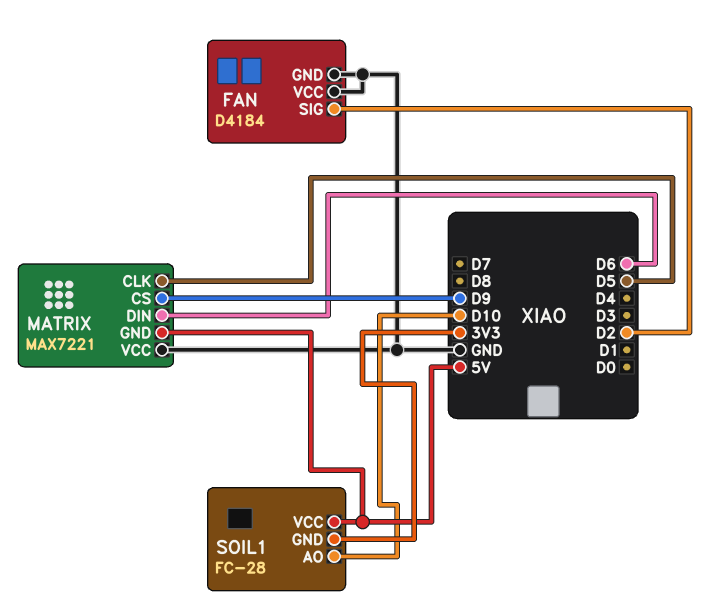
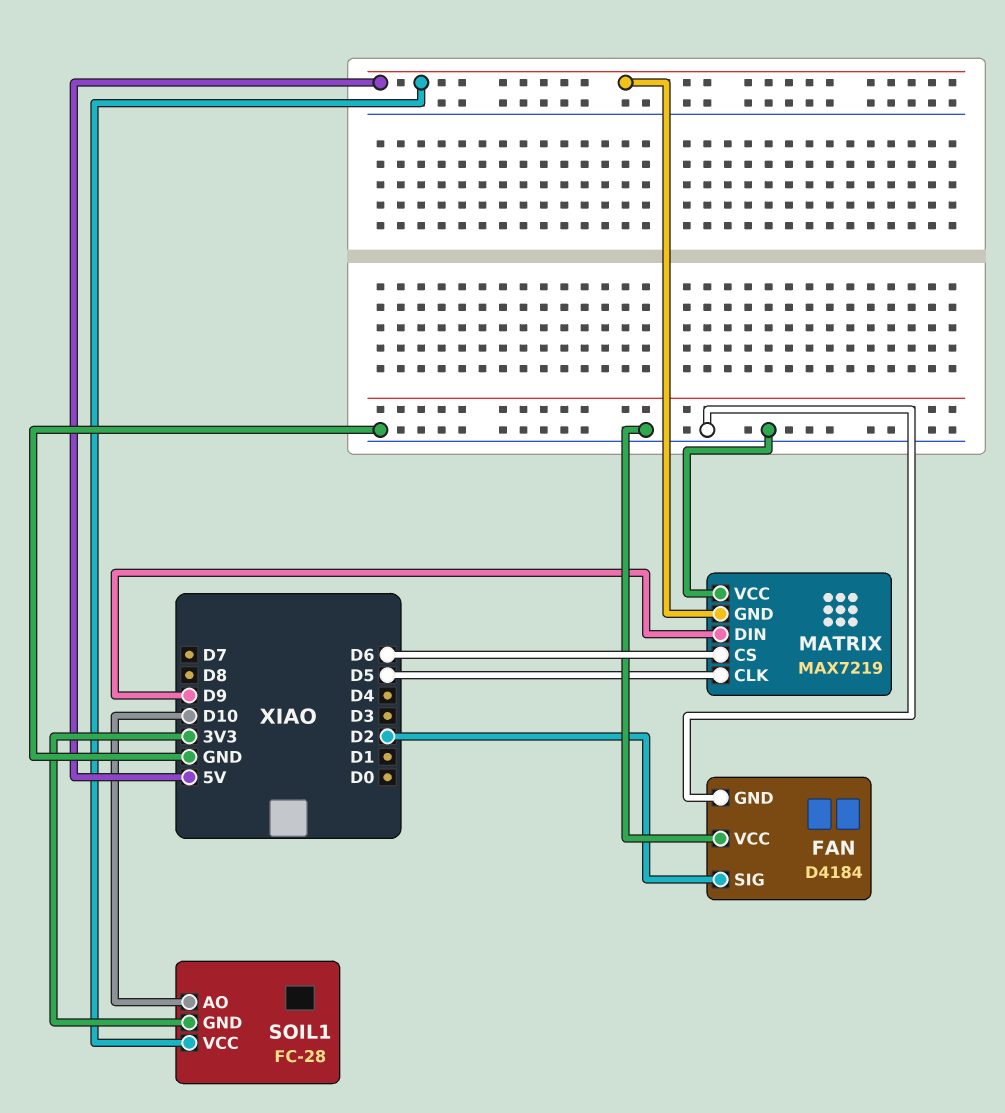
MATRIX: MAX7221 -> MAX7219
MATRIX pin CS: D9 -> D6
MATRIX pin DIN: D6 -> D9

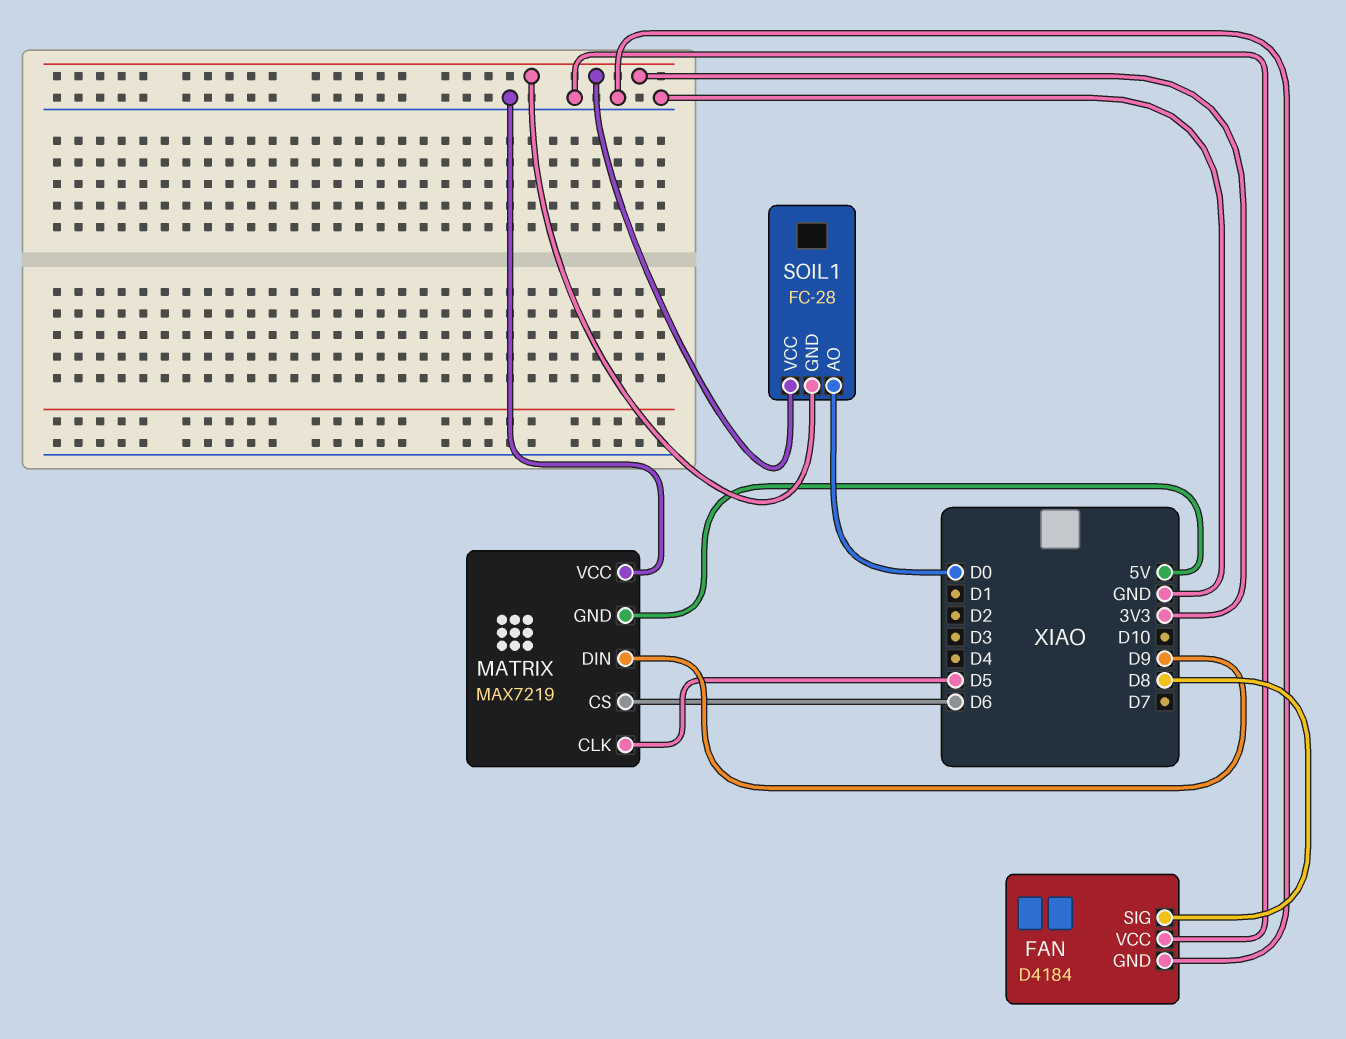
FAN pin SIG: D2 -> D8
SOIL1 pin AO: D10 -> D0
SOIL1 pin VCC: 5V -> 3V3

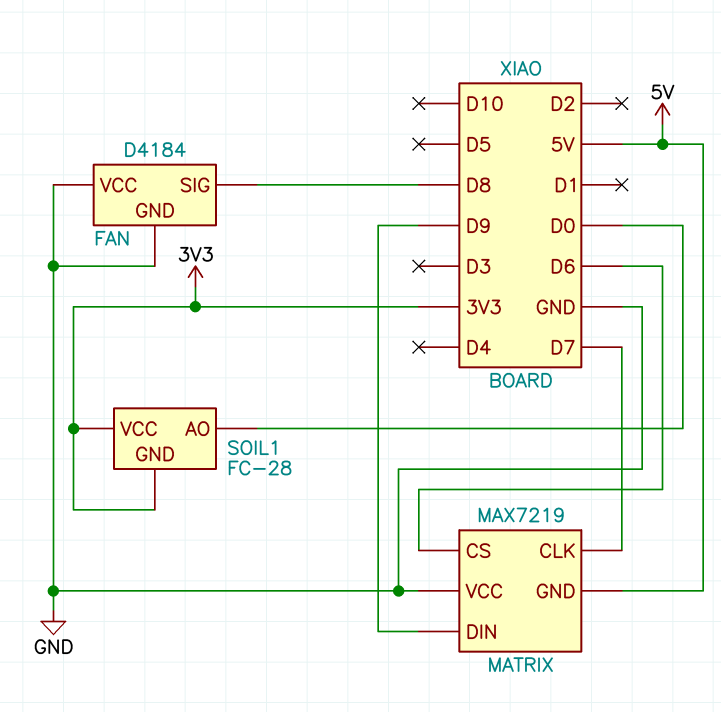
MATRIX pin CLK: D5 -> D7

